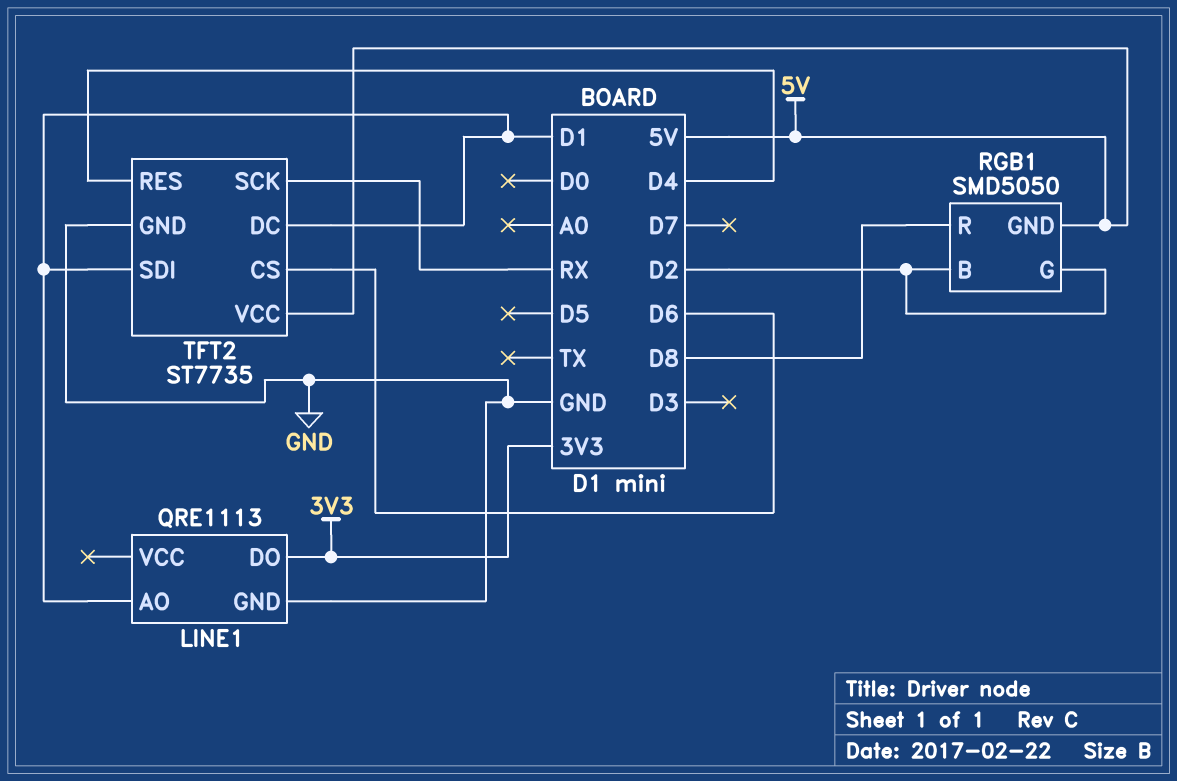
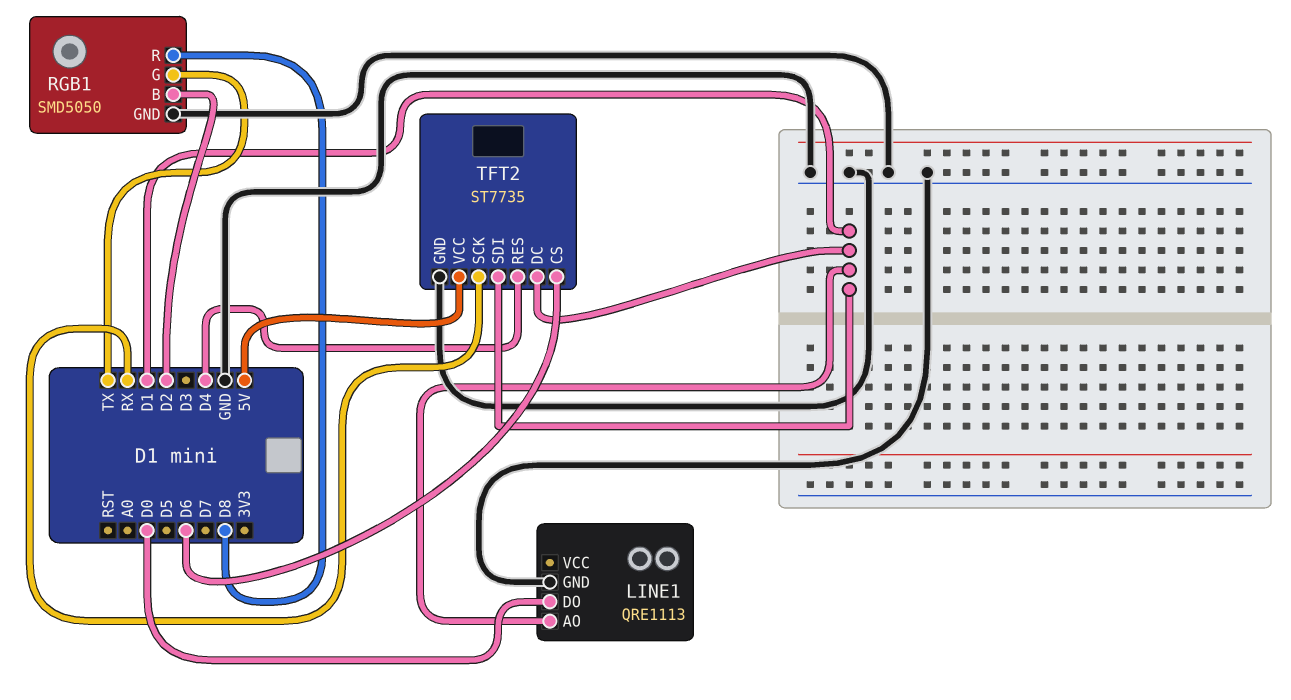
LINE1 pin DO: 3V3 -> D0
RGB1 pin G: D2 -> TX
RGB1 pin GND: 5V -> GND

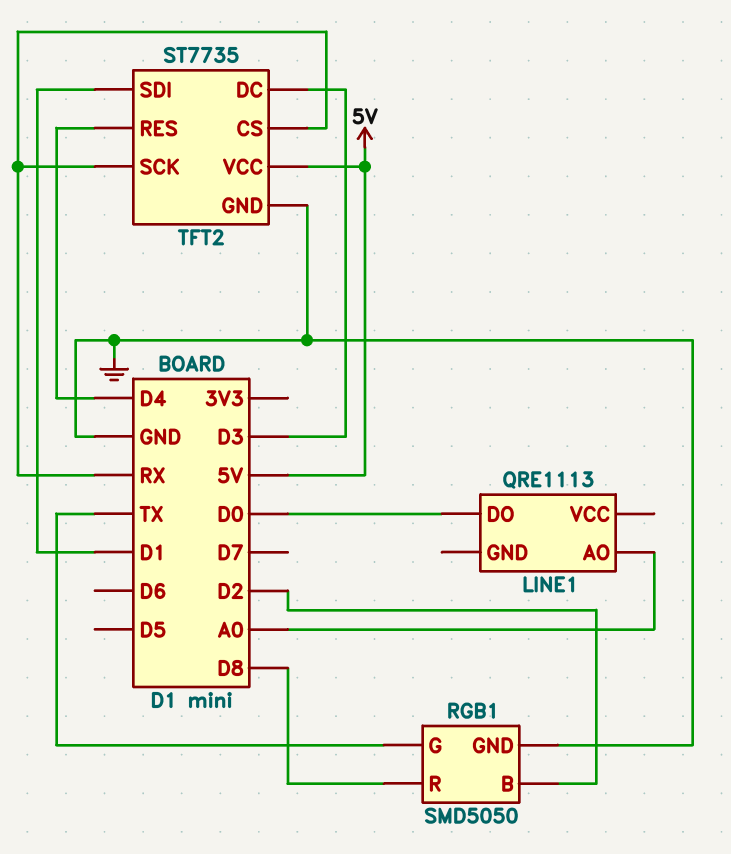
LINE1 pin AO: D1 -> A0
LINE1 pin GND: GND -> none
TFT2 pin CS: D6 -> RX
TFT2 pin DC: D1 -> D3

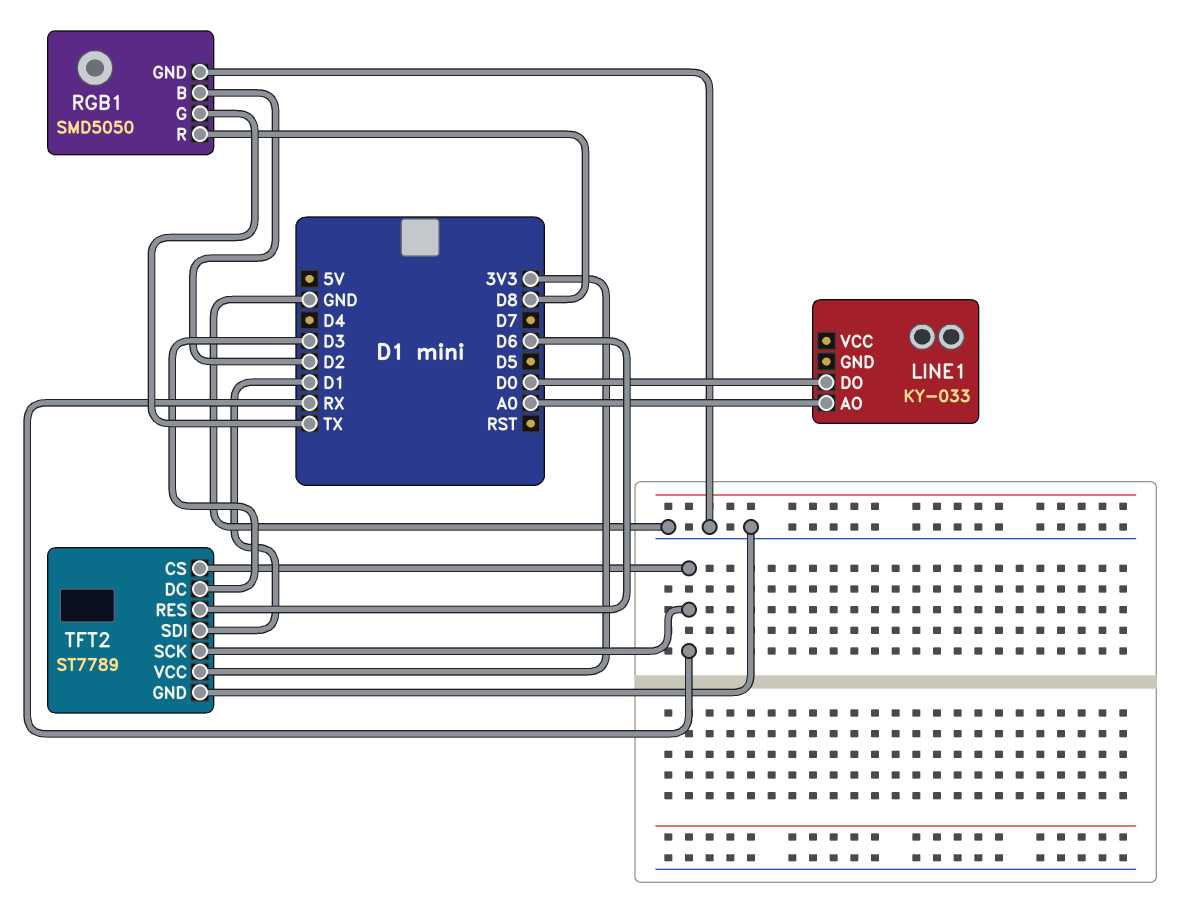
LINE1: QRE1113 -> KY-033
TFT2: ST7735 -> ST7789
TFT2 pin RES: D4 -> D6
TFT2 pin VCC: 5V -> 3V3

